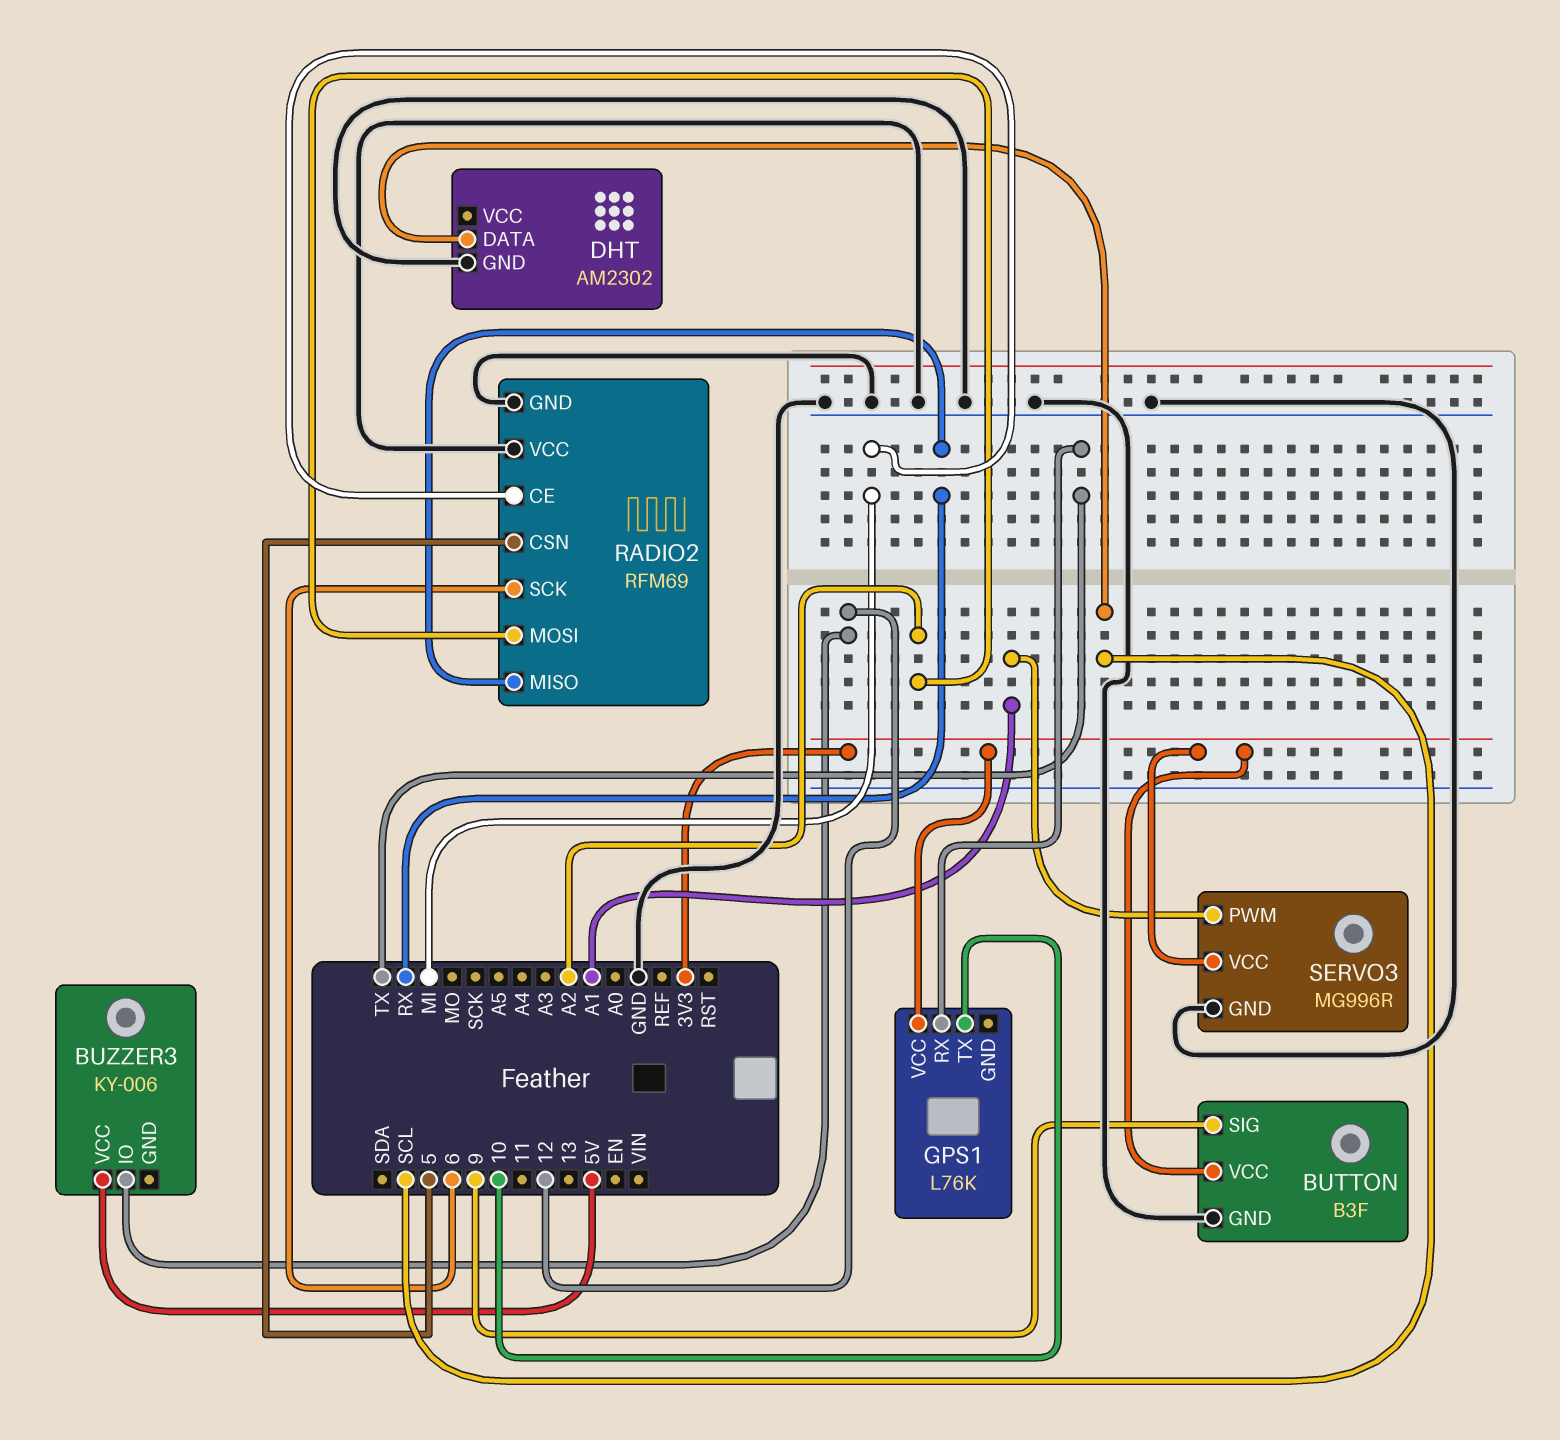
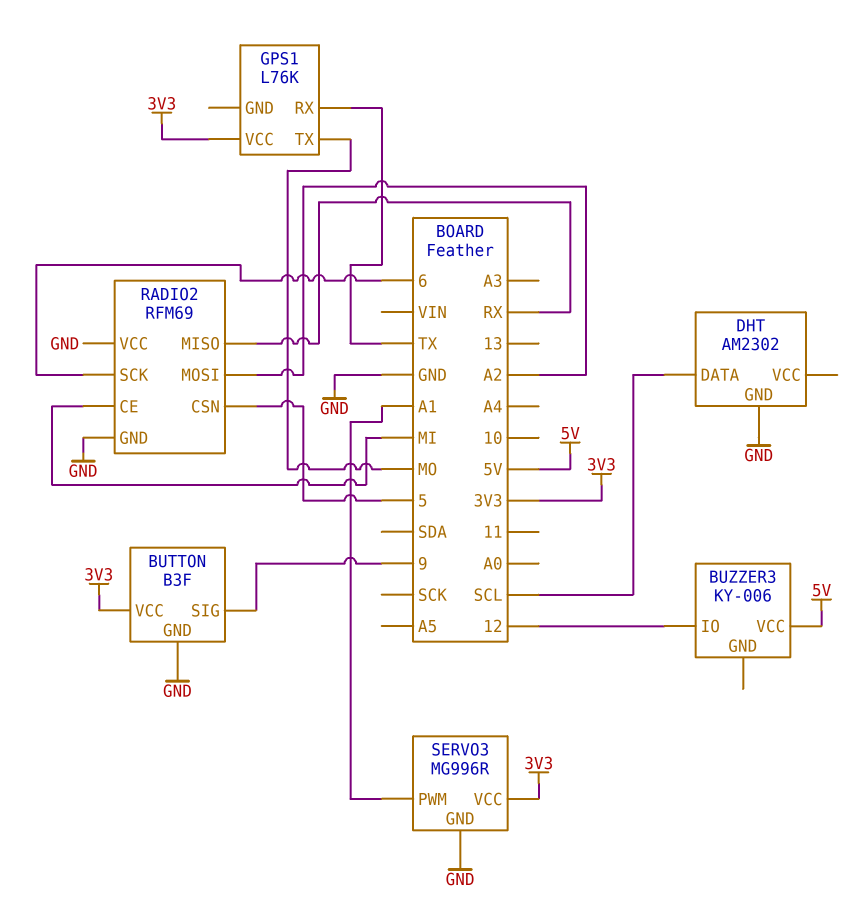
GPS1 pin TX: 10 -> MO

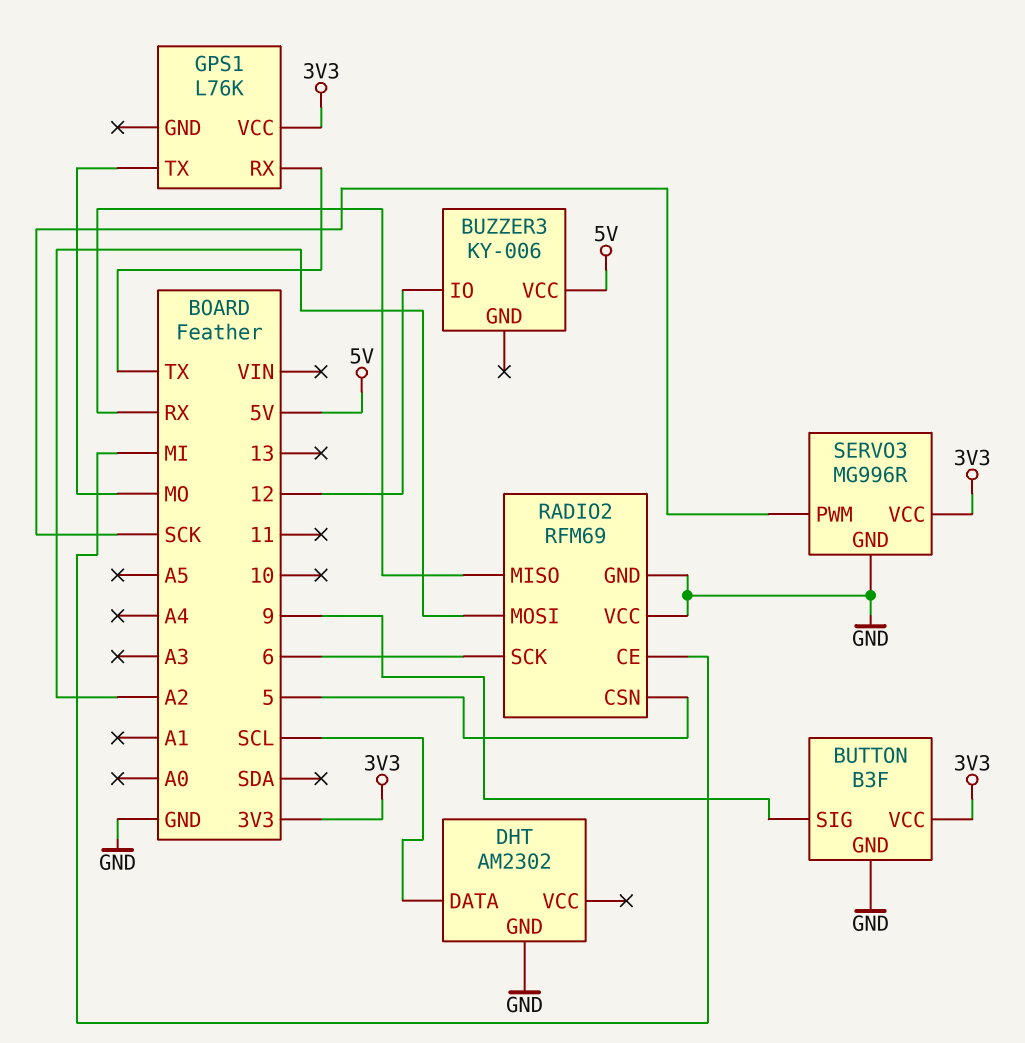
SERVO3 pin PWM: A1 -> SCK

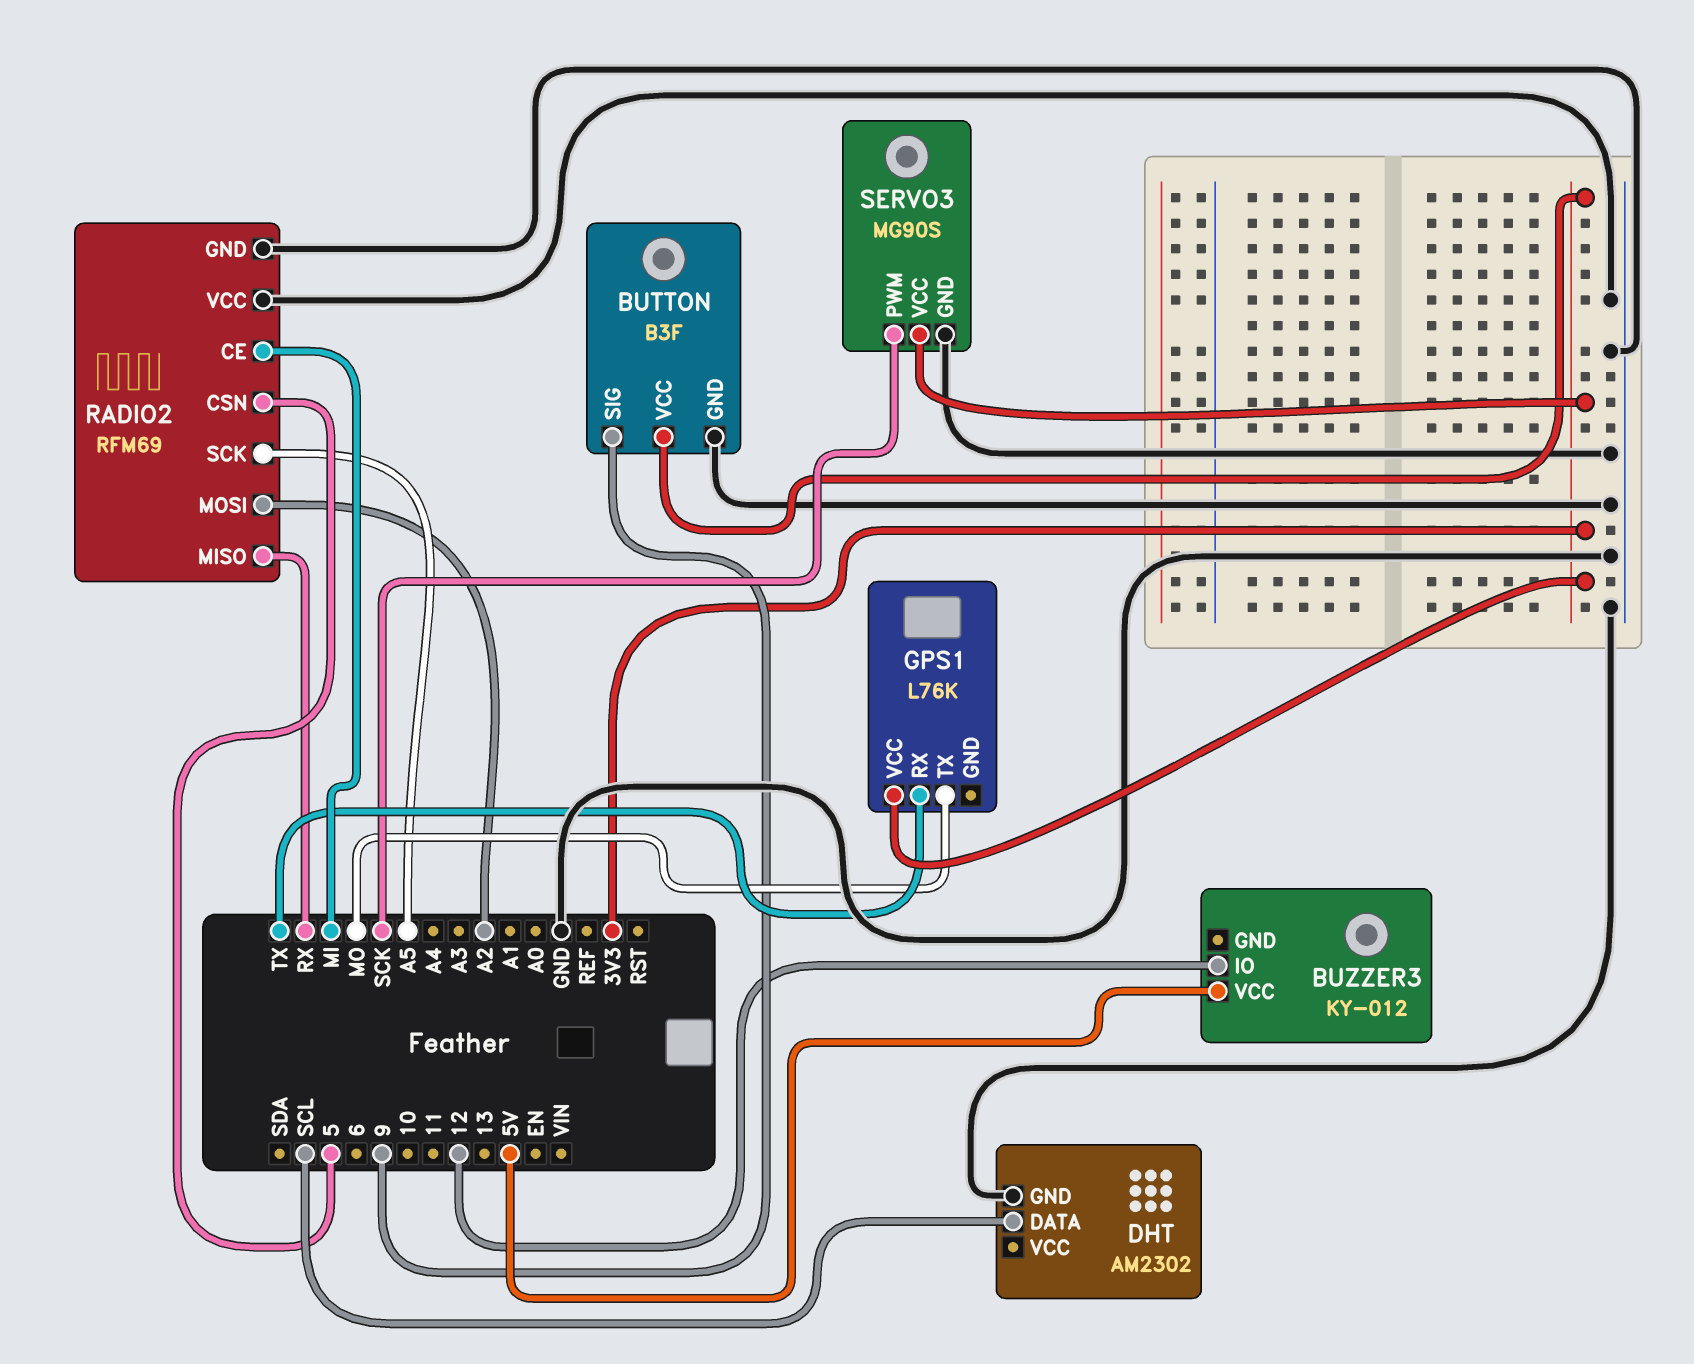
BUZZER3: KY-006 -> KY-012
RADIO2 pin SCK: 6 -> A5
SERVO3: MG996R -> MG90S

